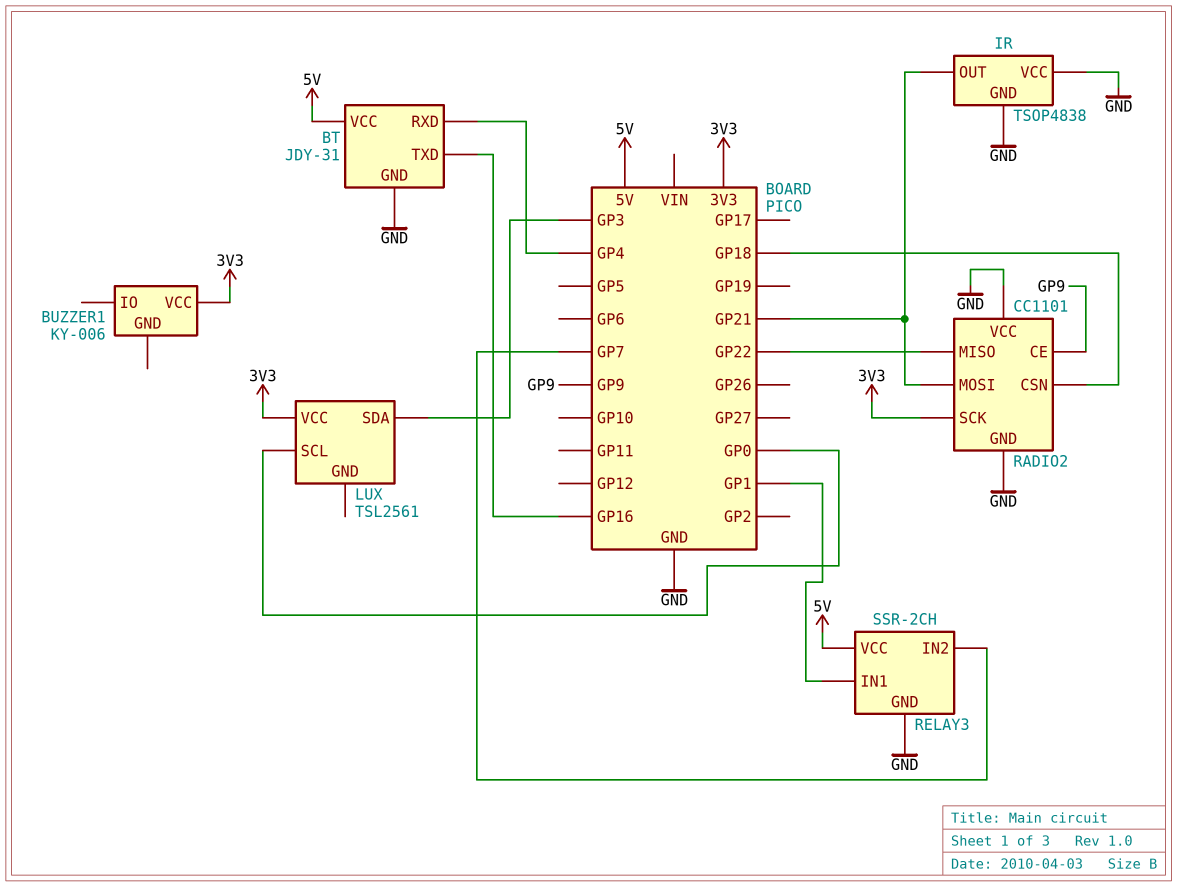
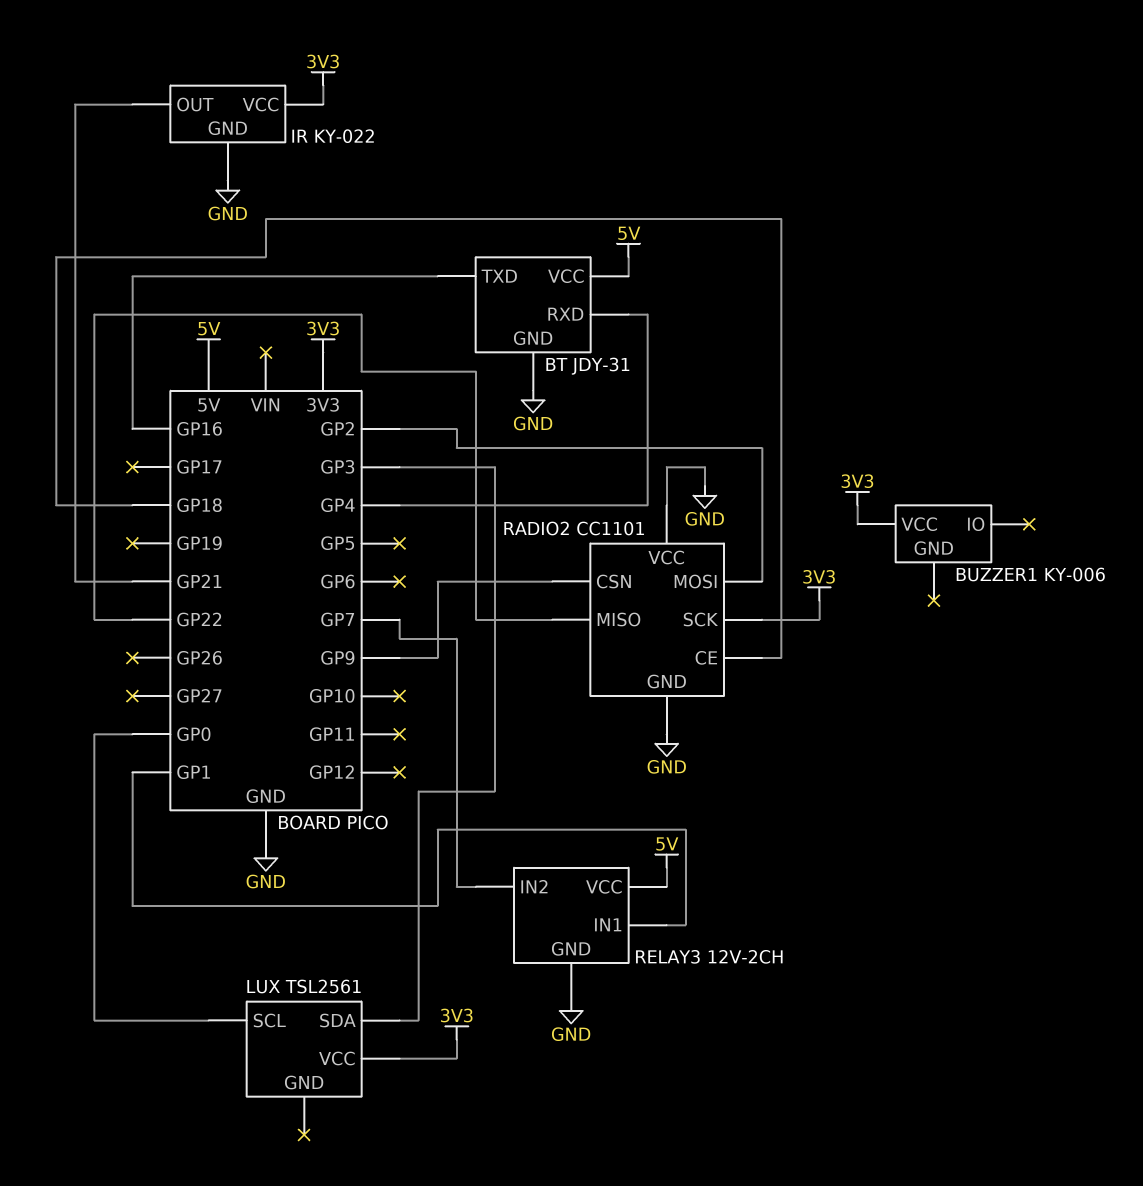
IR: TSOP4838 -> KY-022
IR pin VCC: GND -> 3V3
RADIO2 pin CE: GP9 -> GP18
RADIO2 pin CSN: GP18 -> GP9
RADIO2 pin MOSI: GP21 -> GP2
RELAY3: SSR-2CH -> 12V-2CH

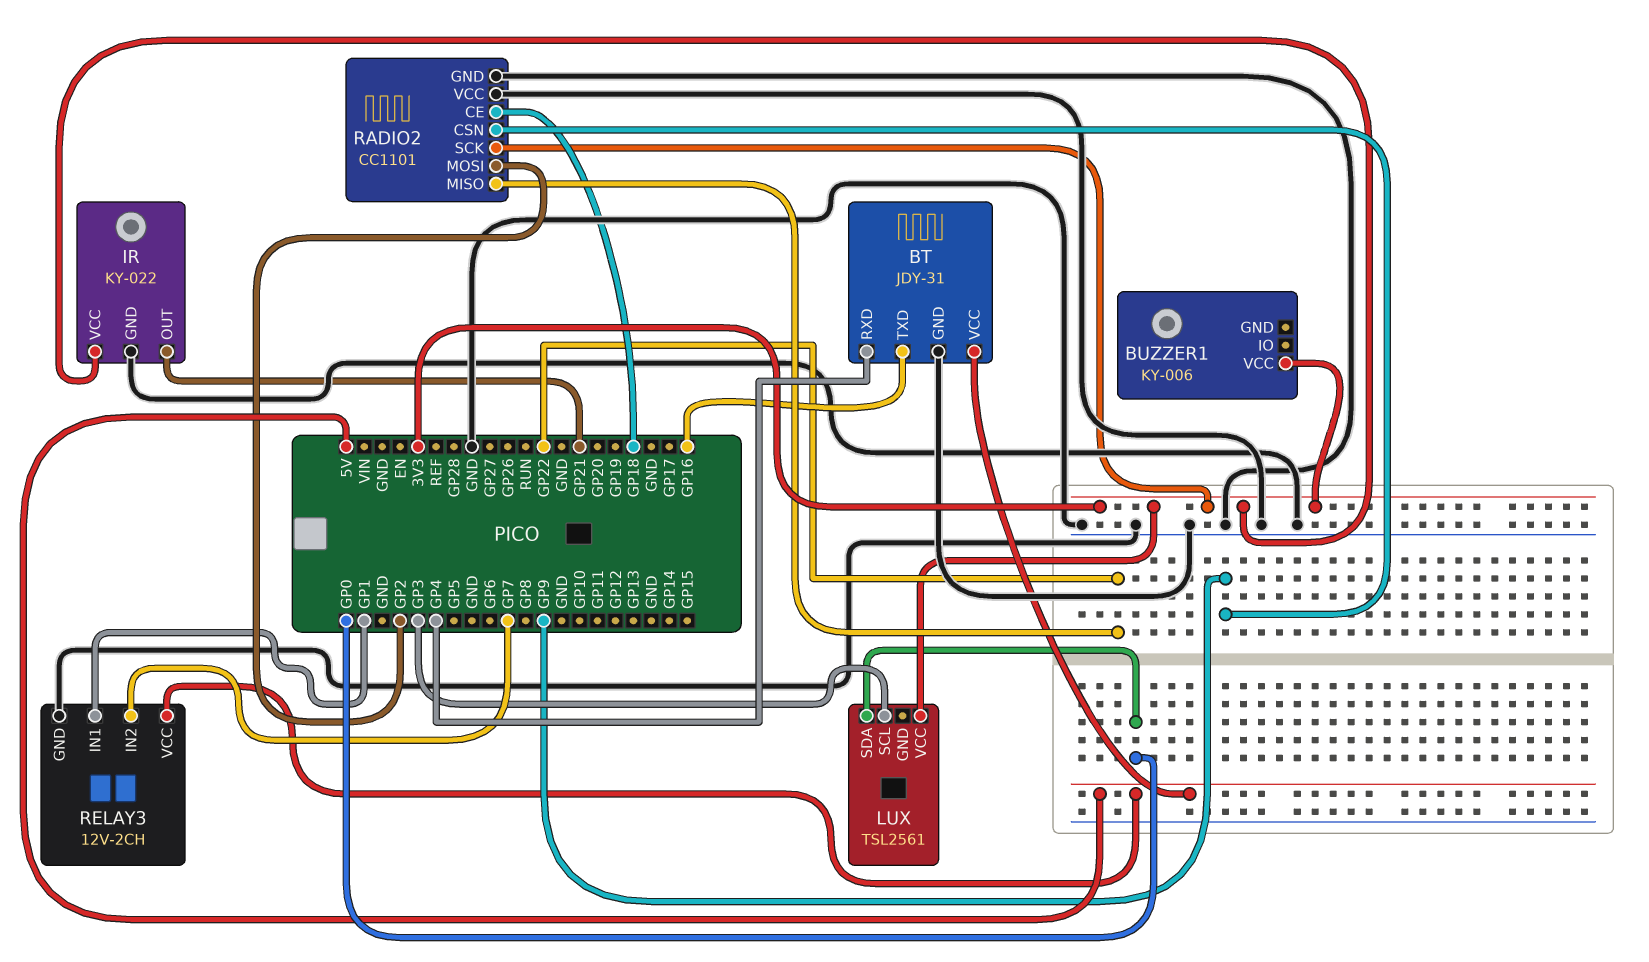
LUX pin SCL: GP0 -> GP3
LUX pin SDA: GP3 -> GP0

